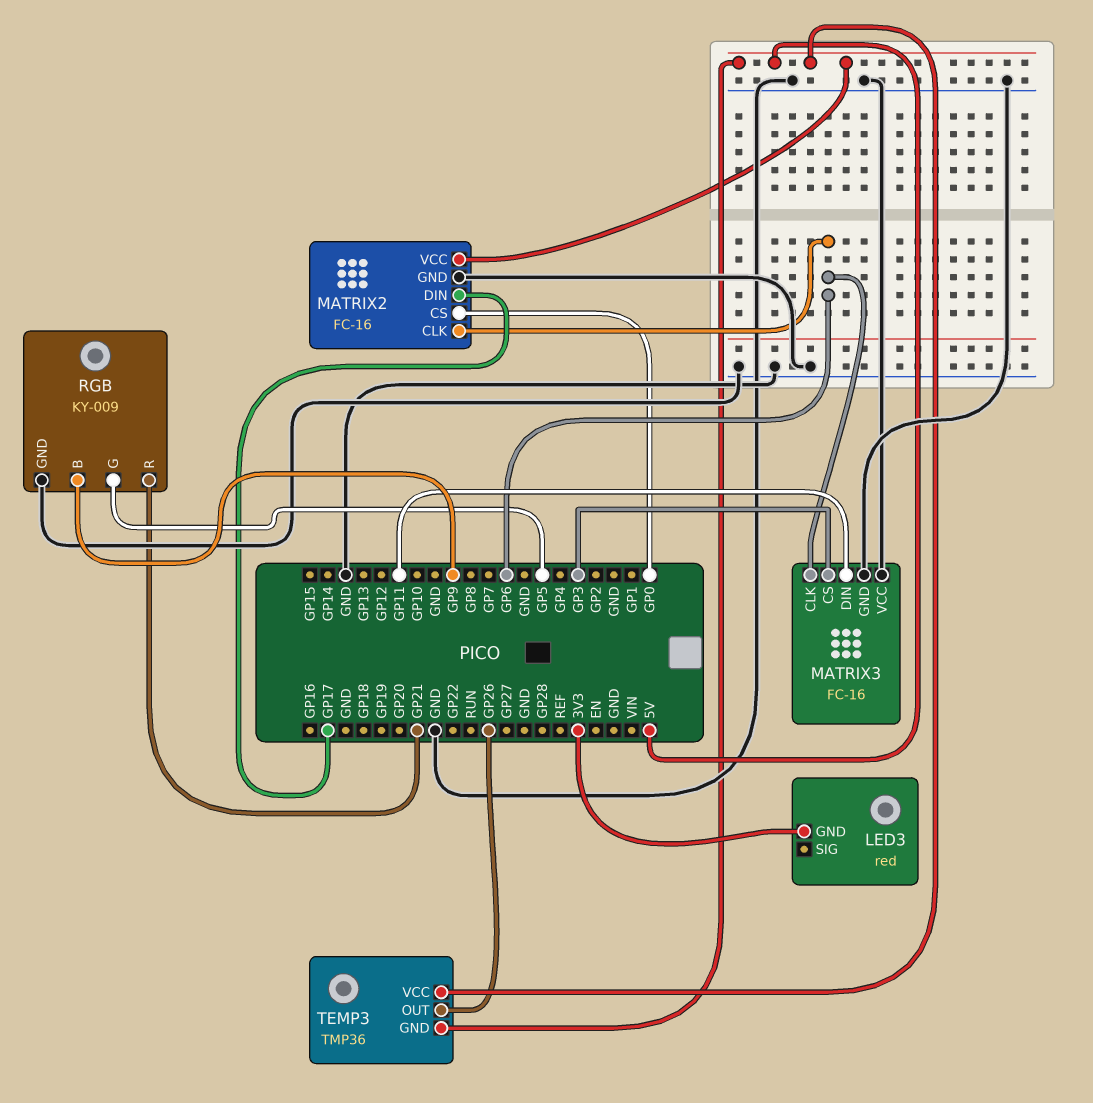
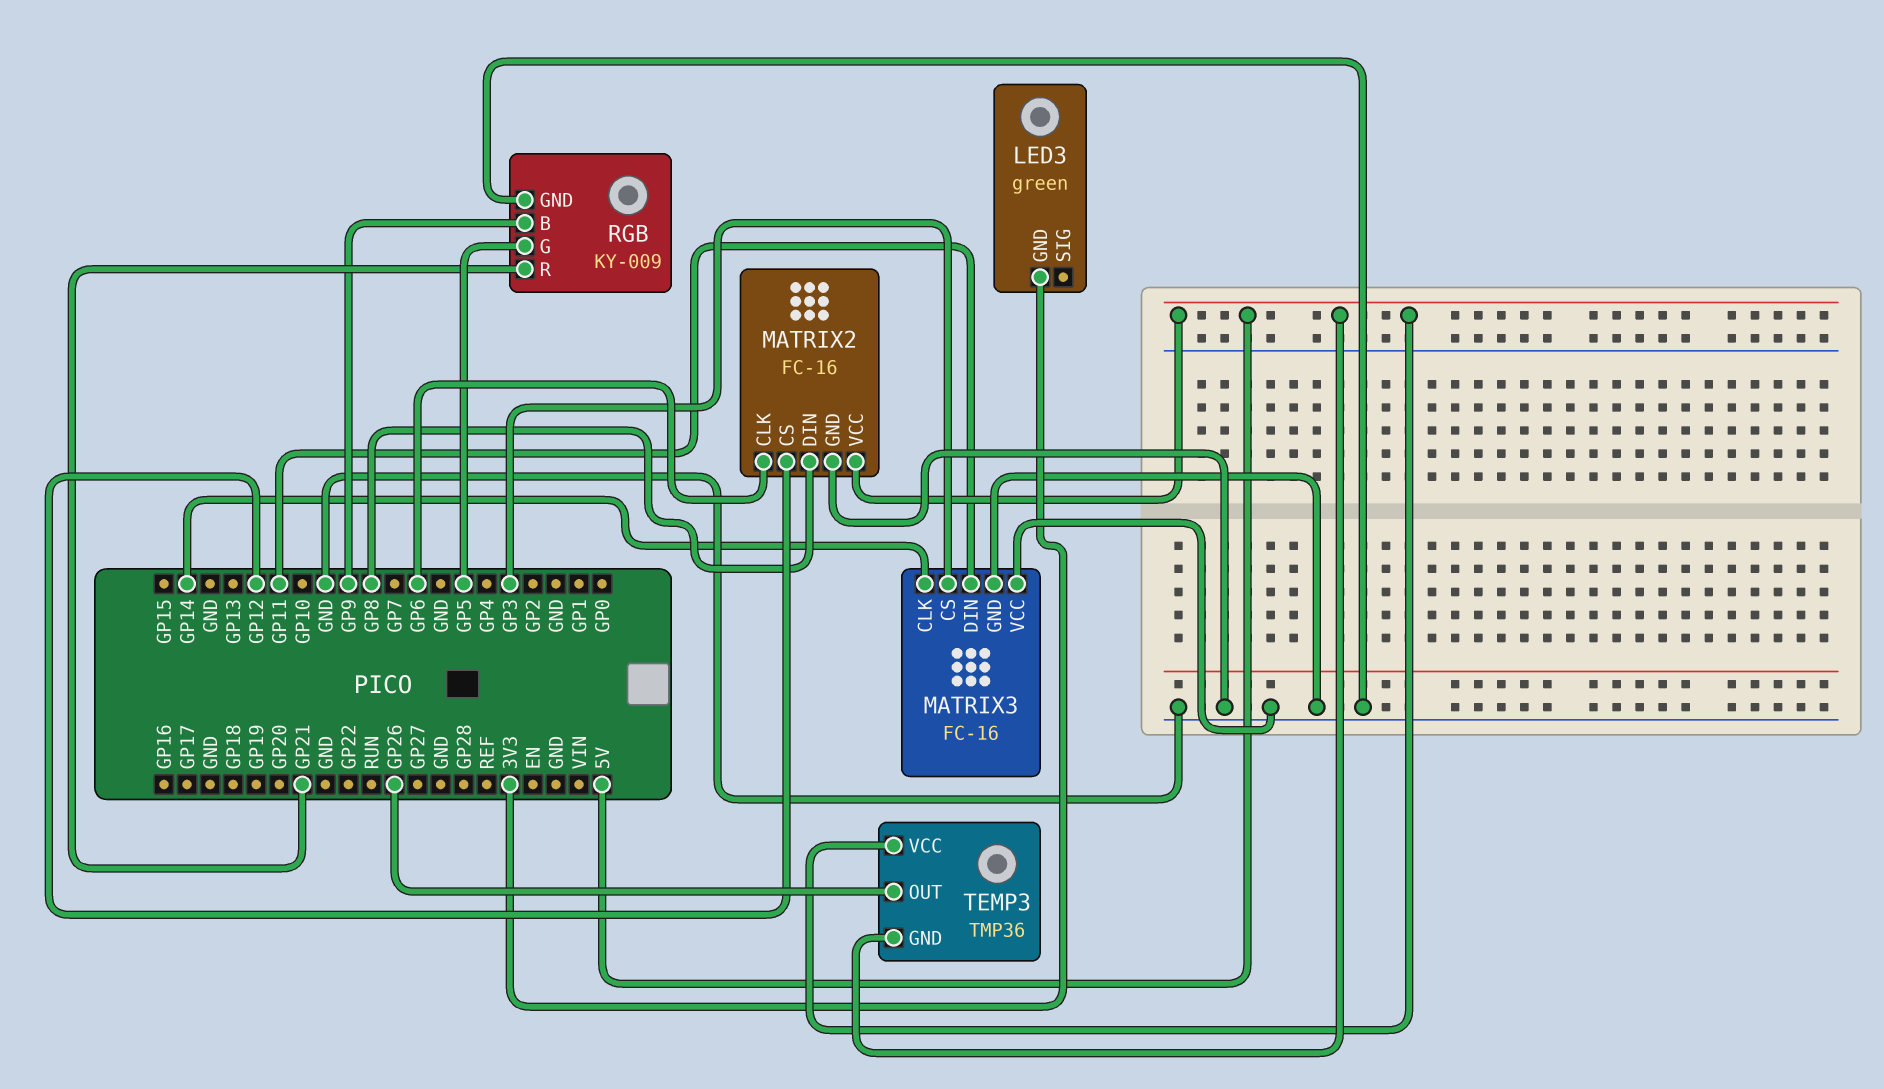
LED3: red -> green
MATRIX2 pin CS: GP0 -> GP12
MATRIX2 pin DIN: GP17 -> GP8
MATRIX3 pin CLK: GP6 -> GP14

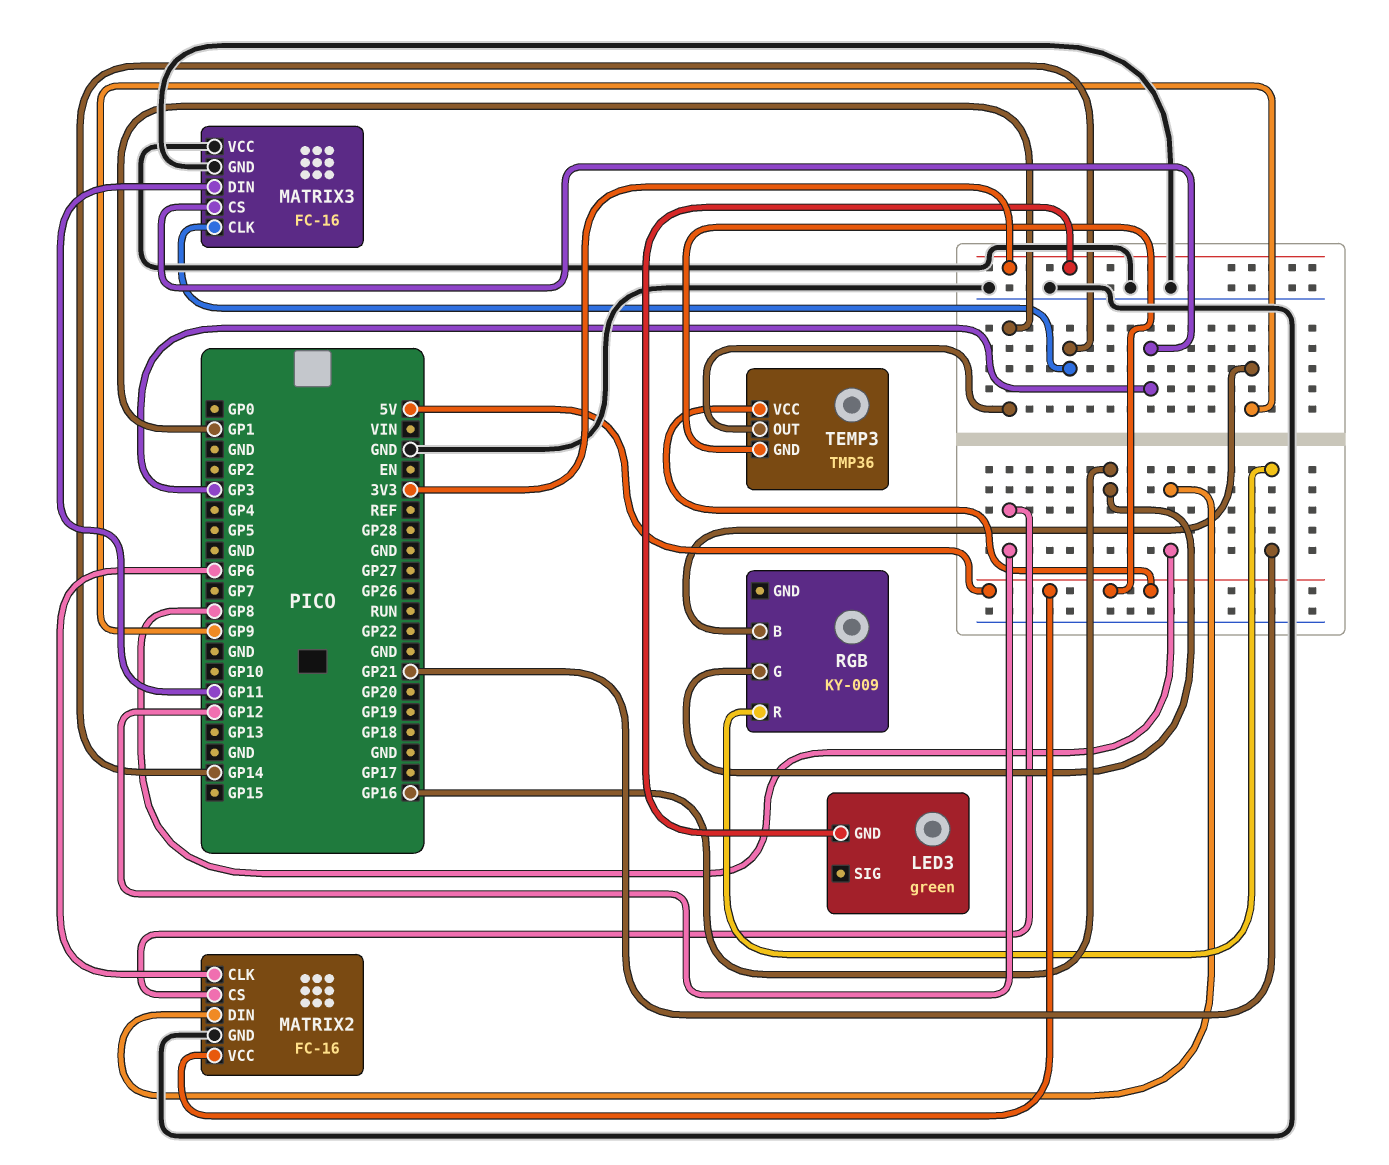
RGB pin G: GP5 -> GP16
RGB pin GND: GND -> none
TEMP3 pin OUT: GP26 -> GP1

